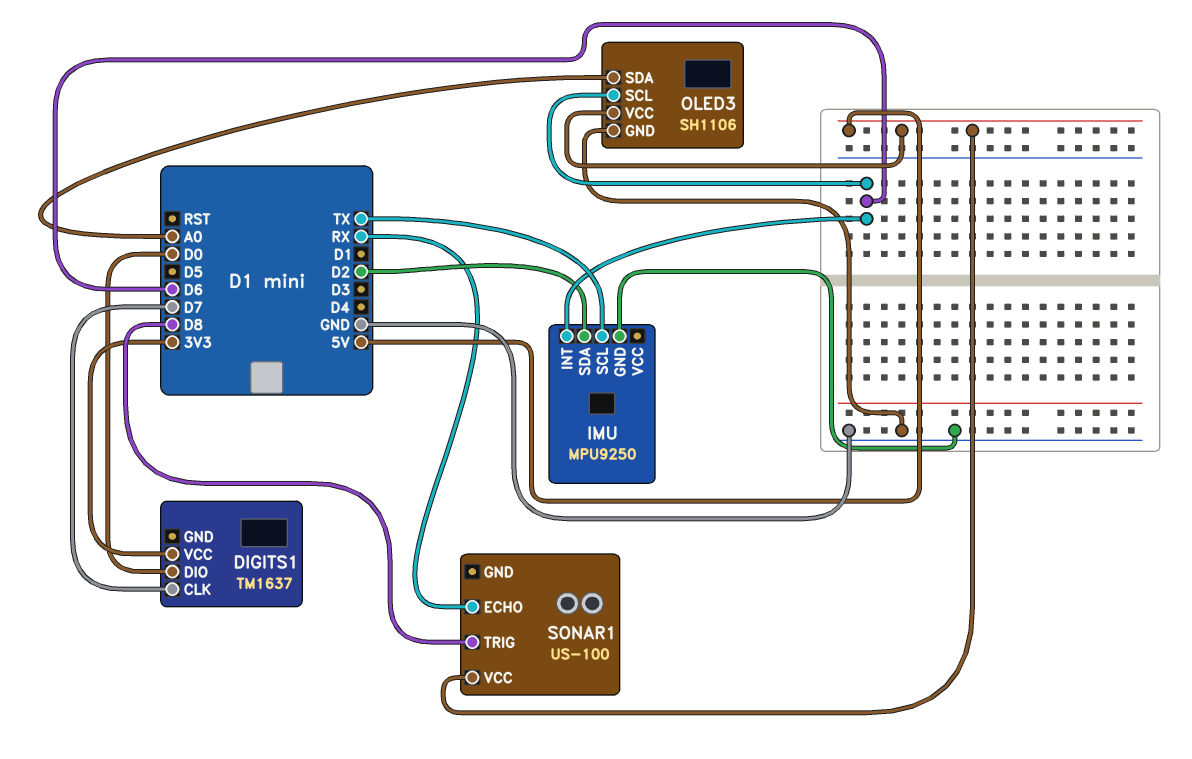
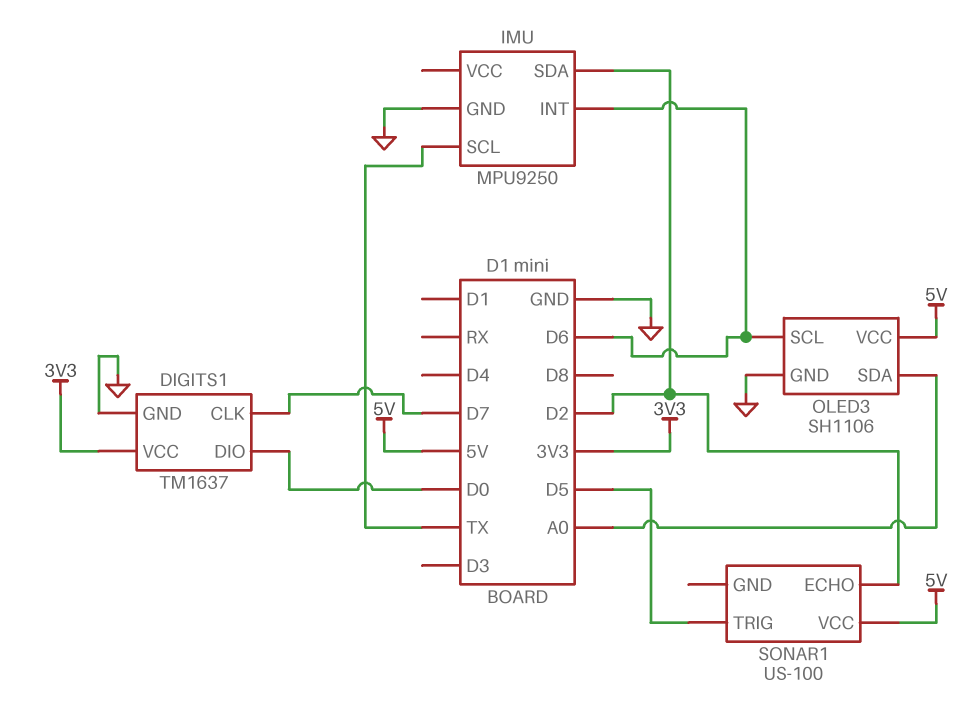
DIGITS1 pin GND: none -> GND
SONAR1 pin ECHO: RX -> D2
SONAR1 pin TRIG: D8 -> D5

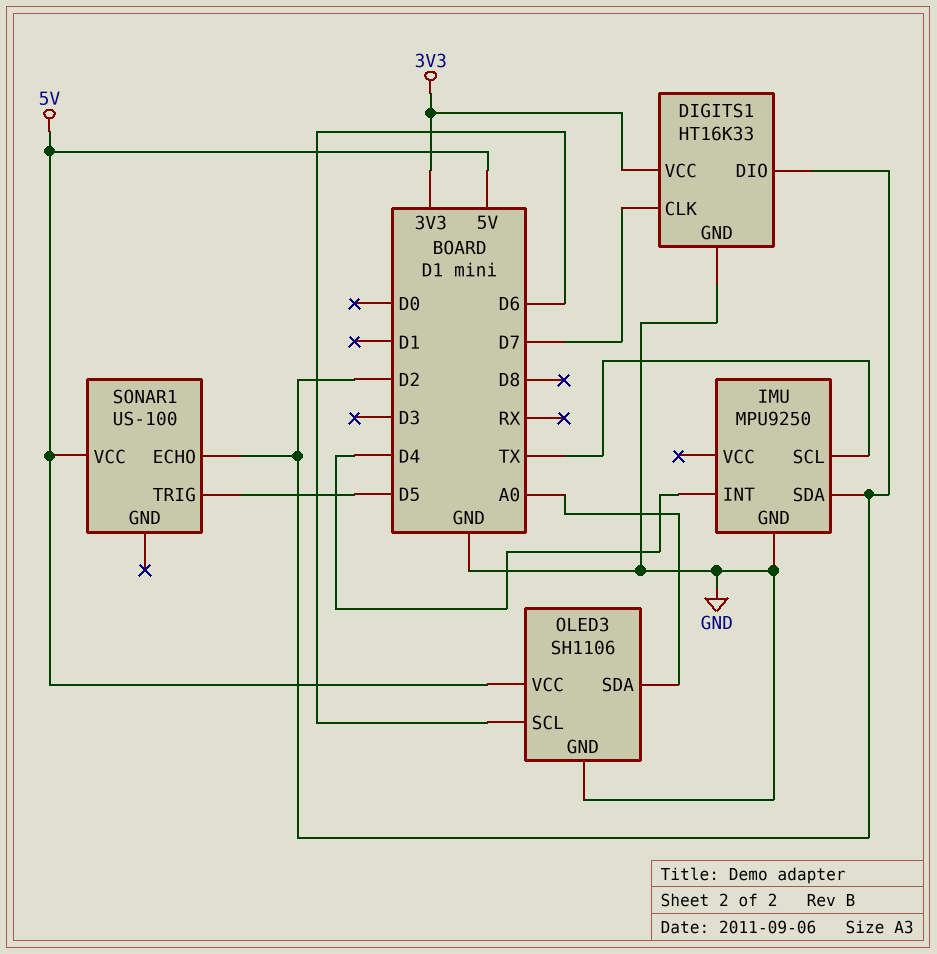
DIGITS1: TM1637 -> HT16K33
DIGITS1 pin DIO: D0 -> D2
IMU pin INT: D6 -> D4

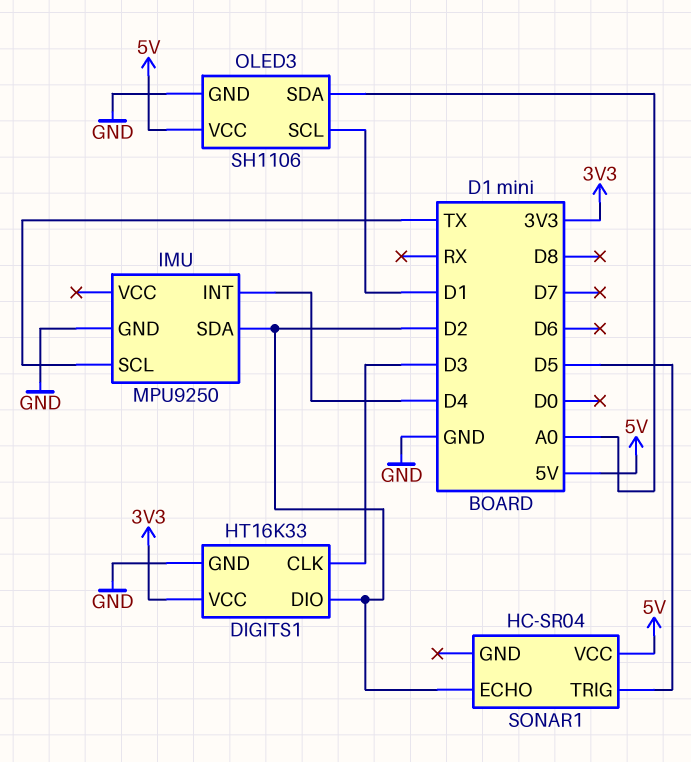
DIGITS1 pin CLK: D7 -> D3
OLED3 pin SCL: D6 -> D1
SONAR1: US-100 -> HC-SR04

